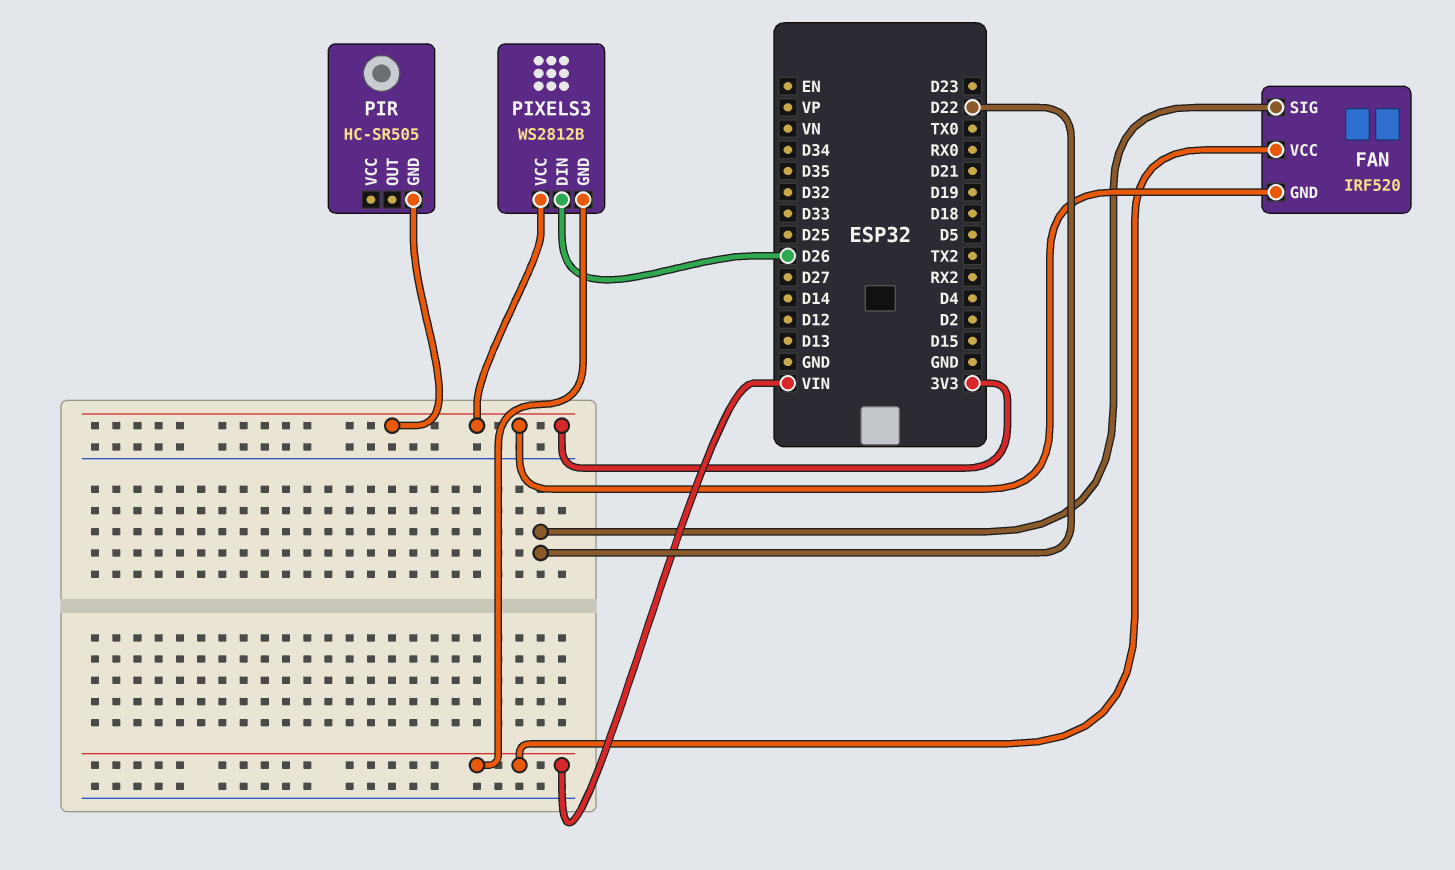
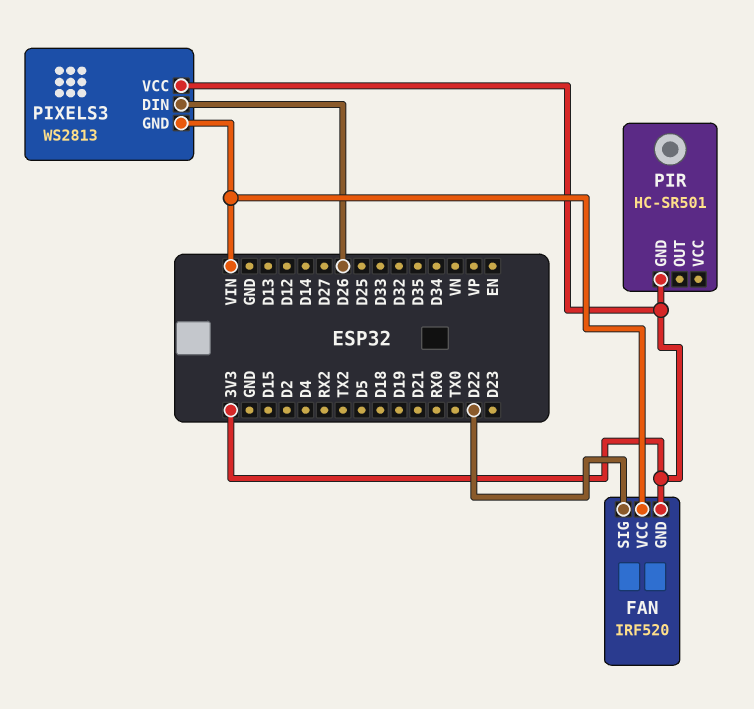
PIR: HC-SR505 -> HC-SR501
PIXELS3: WS2812B -> WS2813

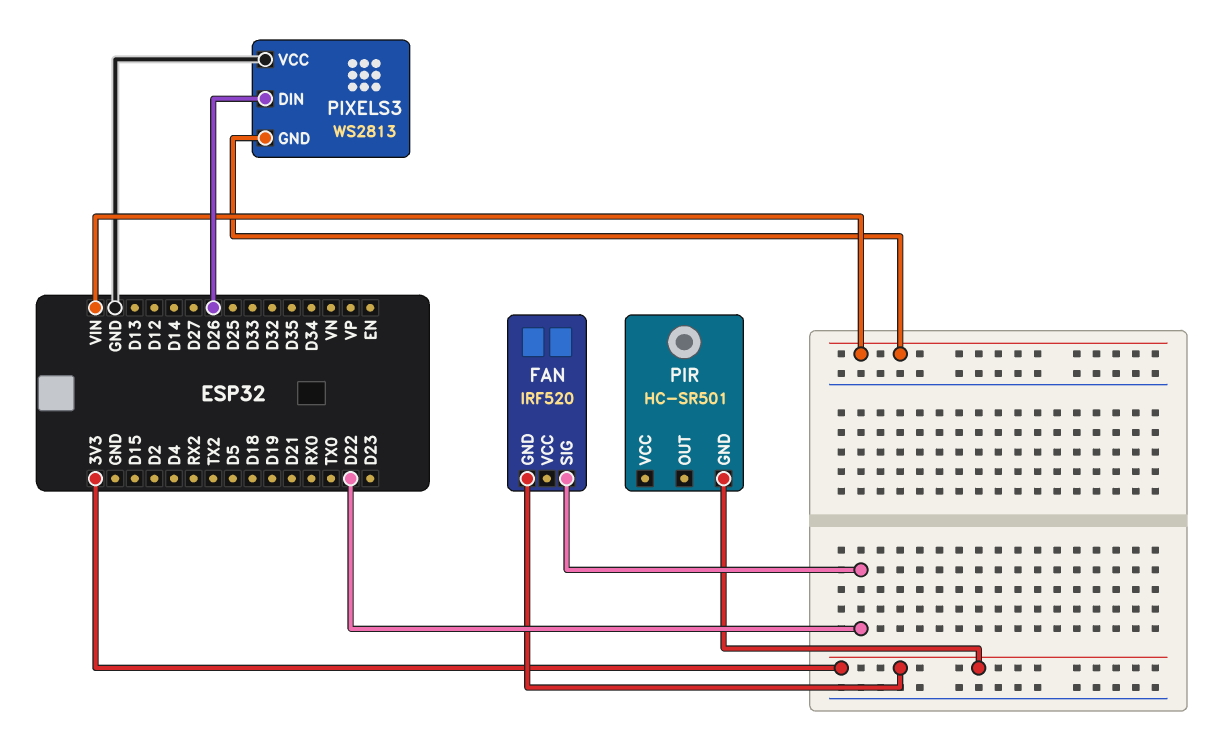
FAN pin VCC: VIN -> none
PIXELS3 pin VCC: 3V3 -> GND

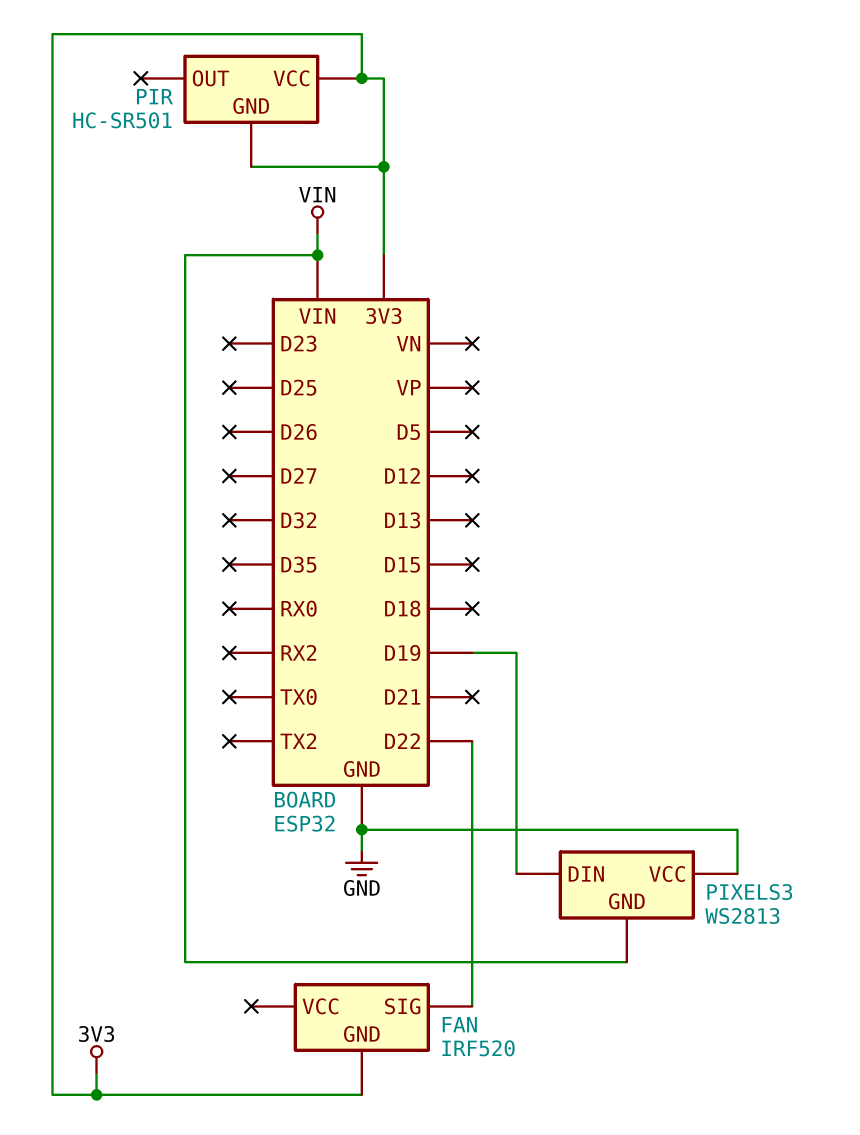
PIR pin VCC: none -> 3V3
PIXELS3 pin DIN: D26 -> D19

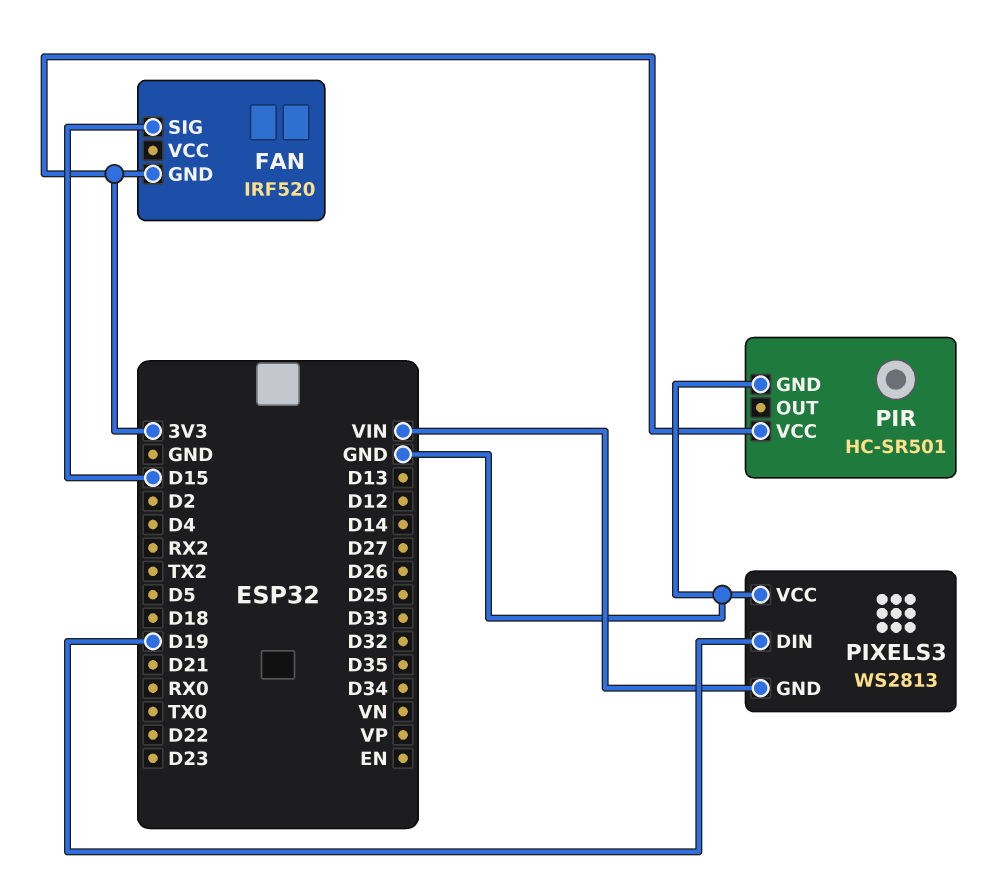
FAN pin SIG: D22 -> D15
PIR pin GND: 3V3 -> GND

